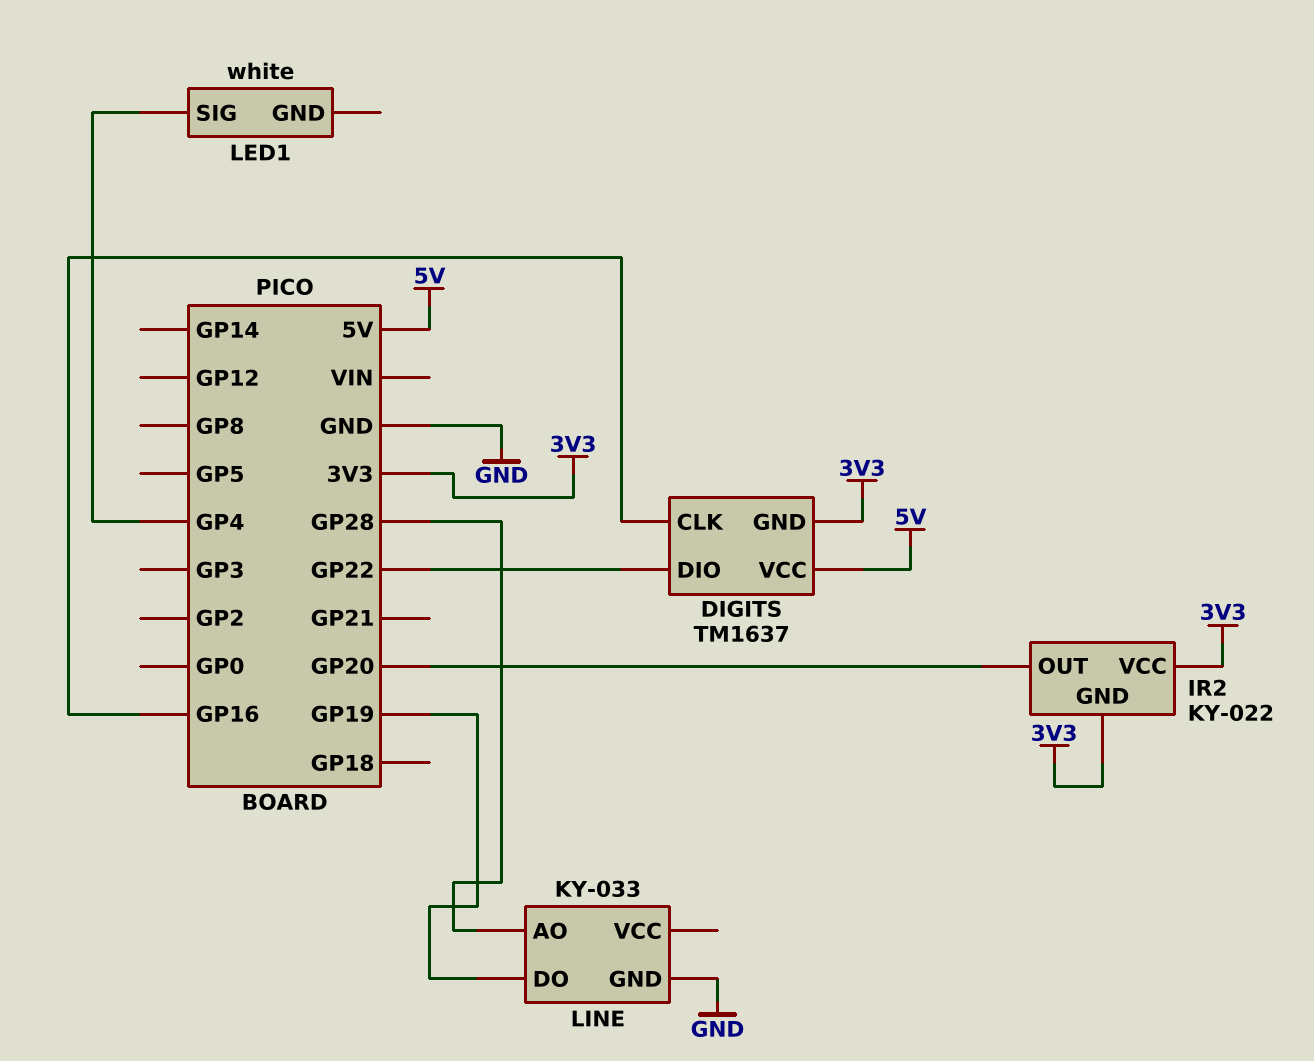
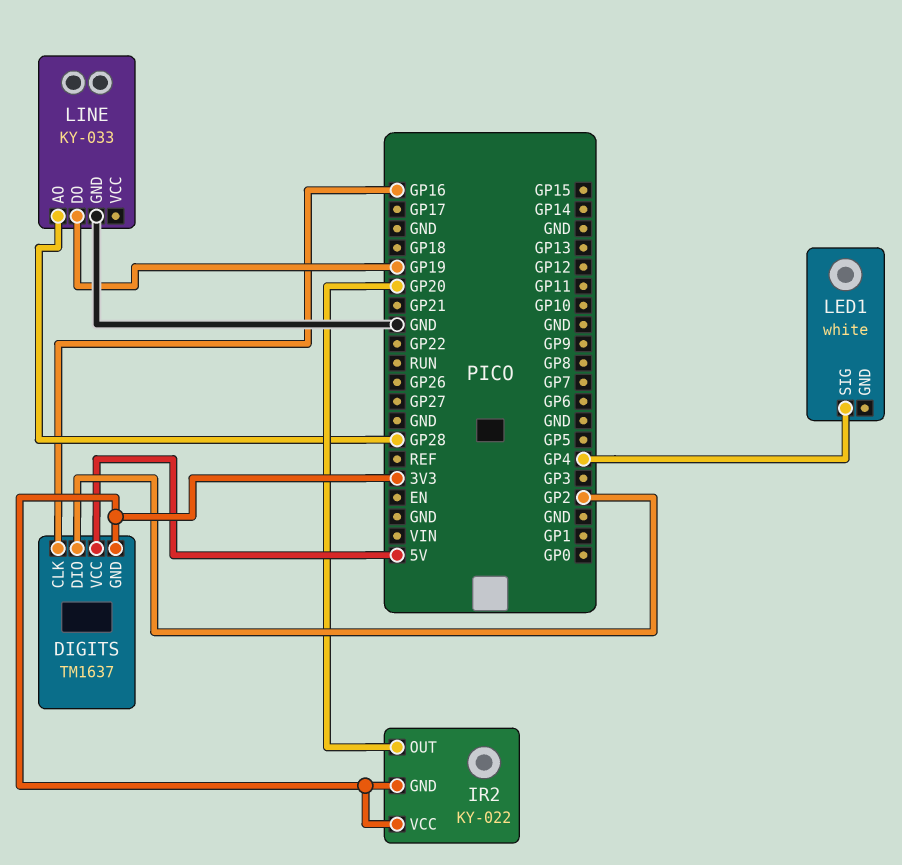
DIGITS pin DIO: GP22 -> GP2

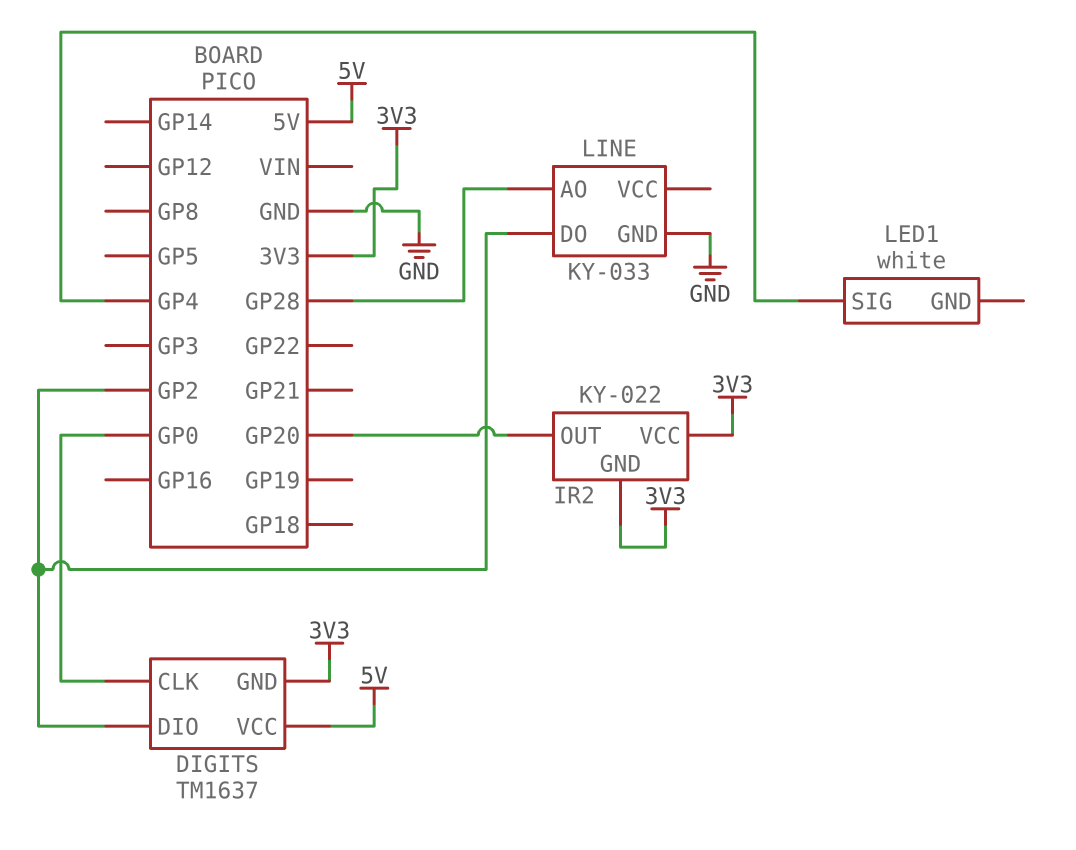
DIGITS pin CLK: GP16 -> GP0
LINE pin DO: GP19 -> GP2

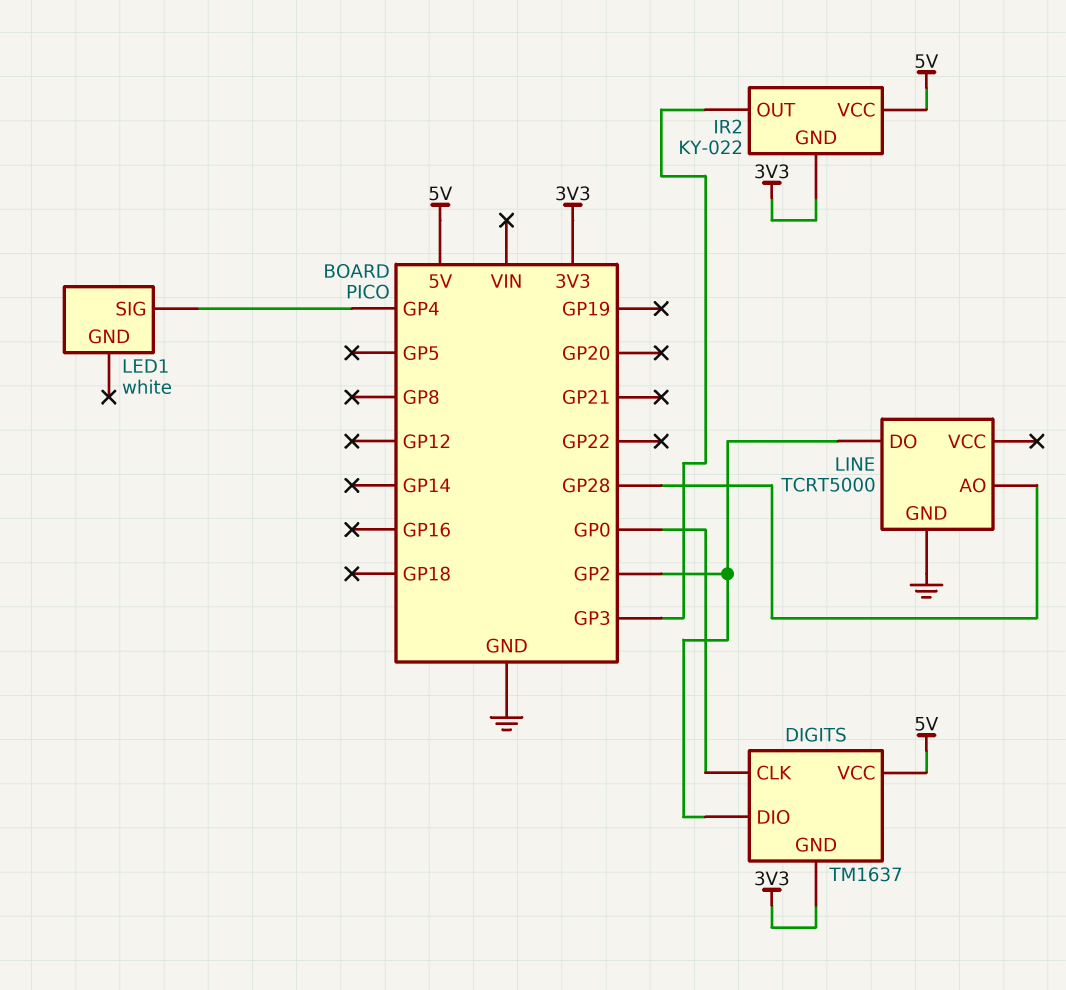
IR2 pin OUT: GP20 -> GP3
IR2 pin VCC: 3V3 -> 5V
LINE: KY-033 -> TCRT5000

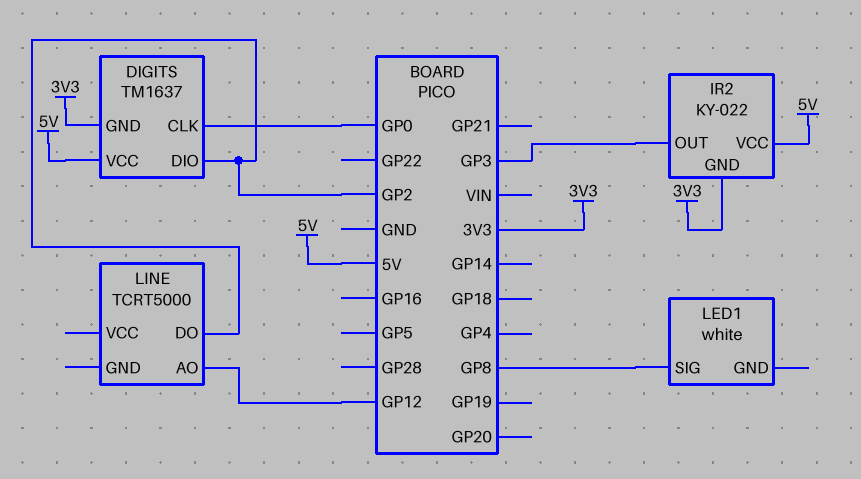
LED1 pin SIG: GP4 -> GP8
LINE pin AO: GP28 -> GP12
LINE pin GND: GND -> none

